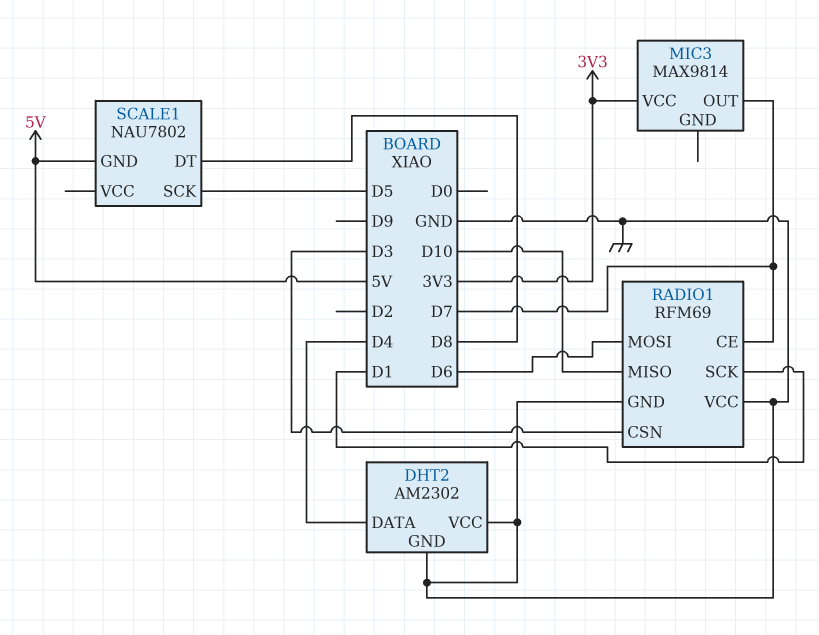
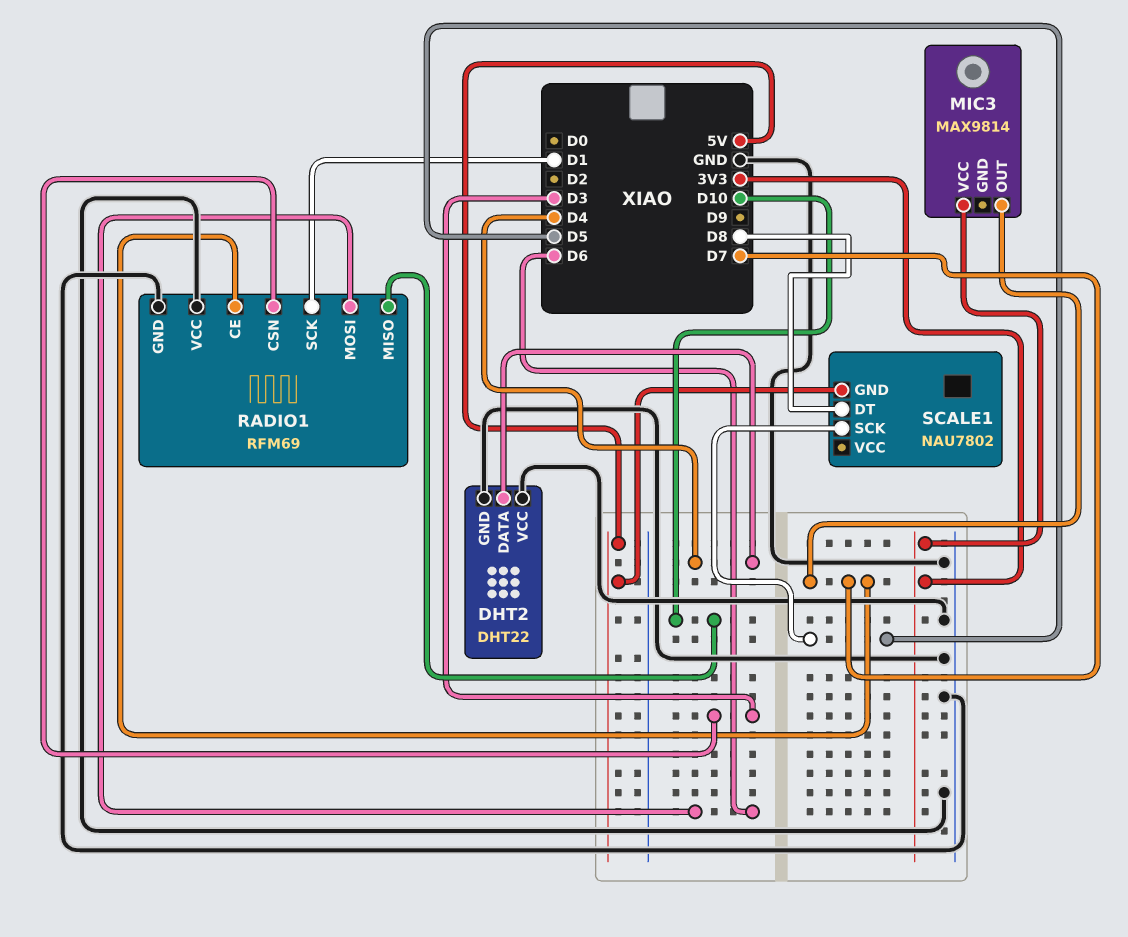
DHT2: AM2302 -> DHT22

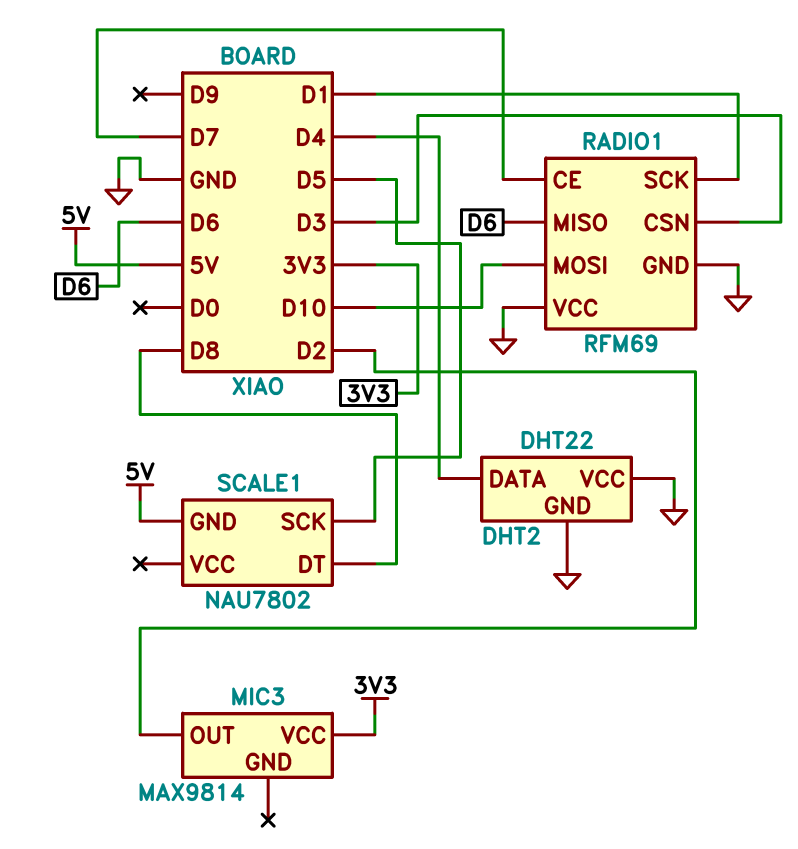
MIC3 pin OUT: D7 -> D2
RADIO1 pin MISO: D10 -> D6
RADIO1 pin MOSI: D6 -> D10

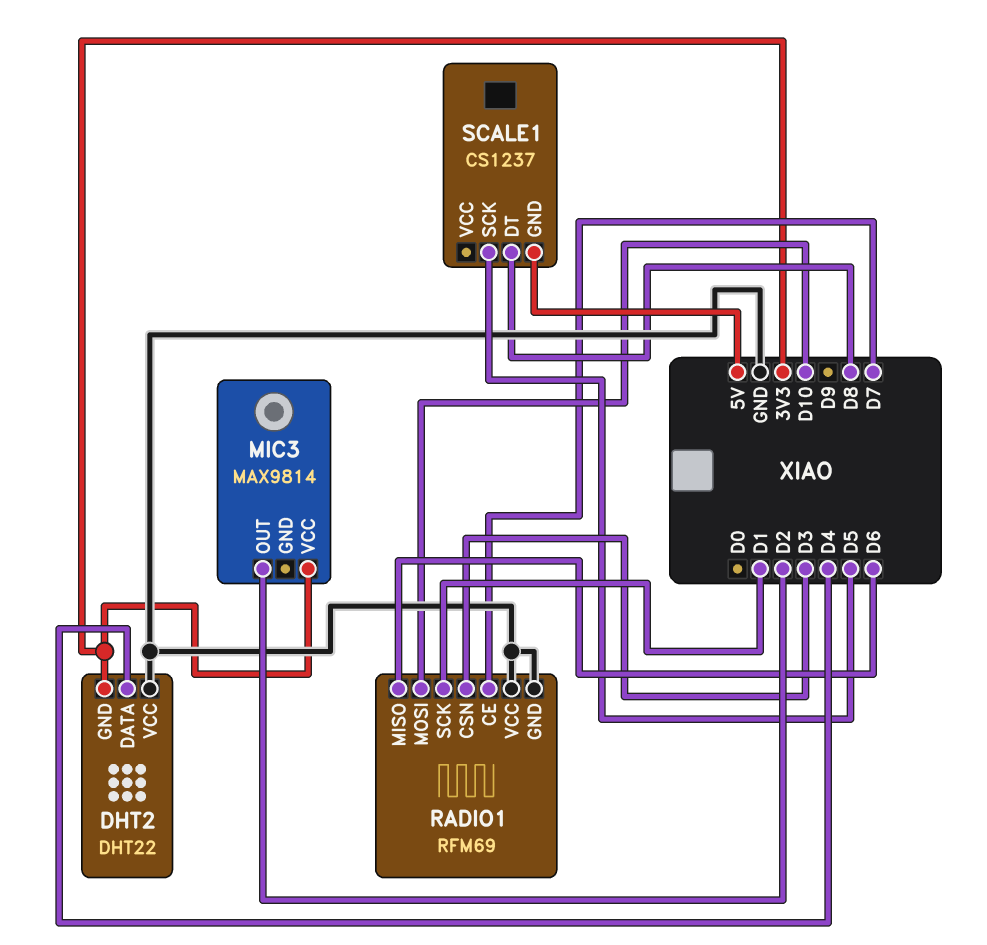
DHT2 pin GND: GND -> 3V3
SCALE1: NAU7802 -> CS1237

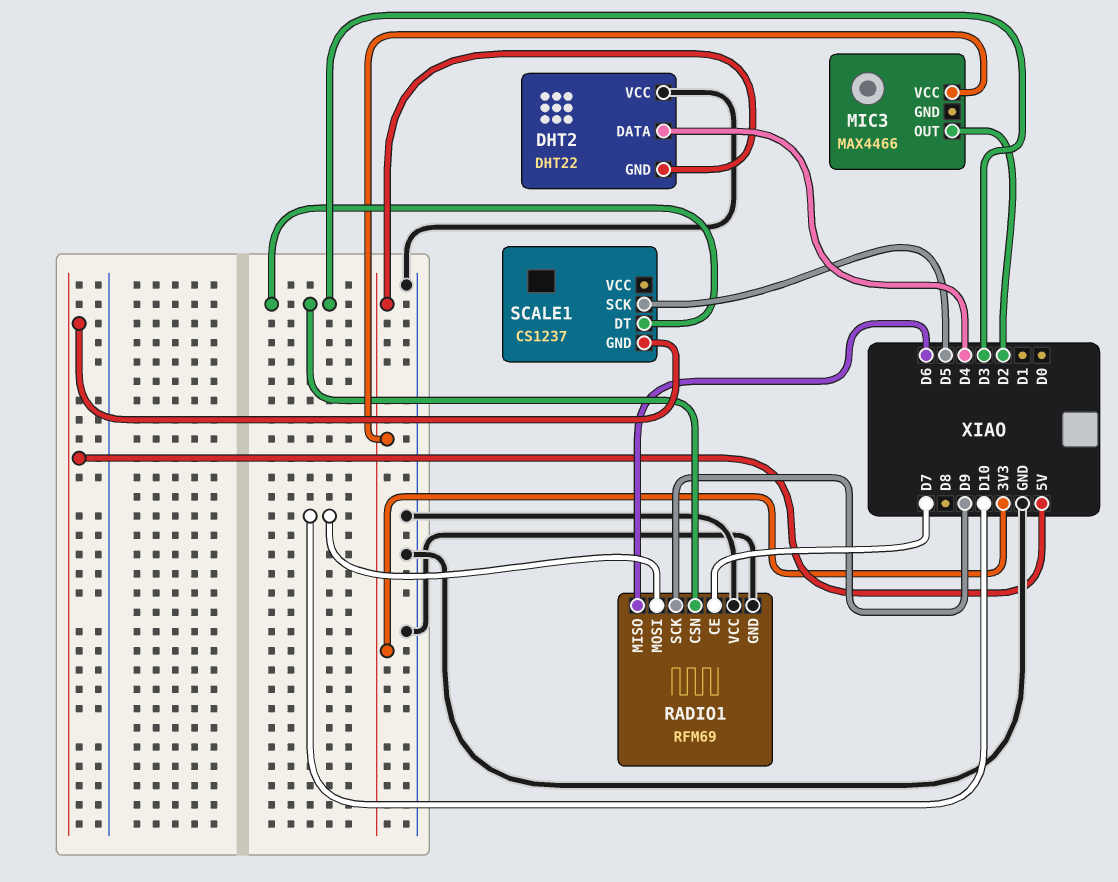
MIC3: MAX9814 -> MAX4466
RADIO1 pin SCK: D1 -> D9
SCALE1 pin DT: D8 -> D3

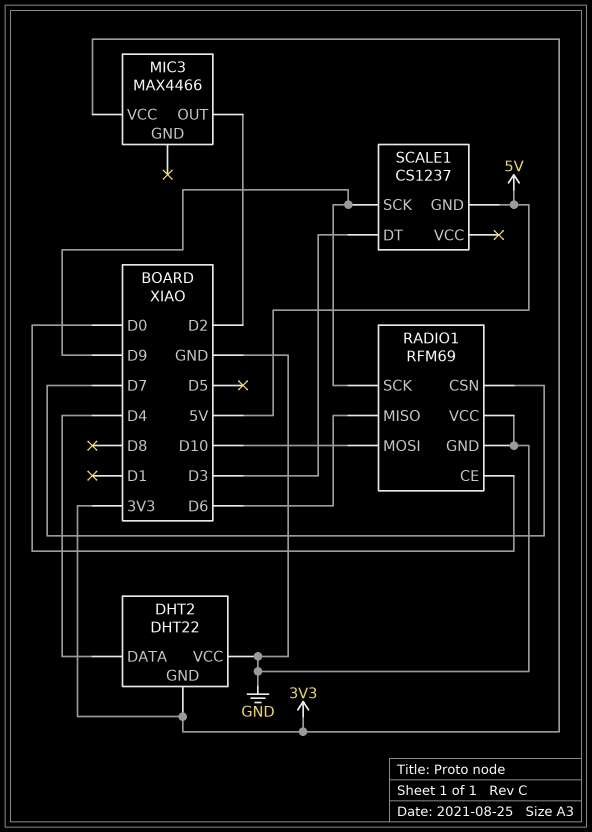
RADIO1 pin CE: D7 -> D0
RADIO1 pin CSN: D3 -> D7
SCALE1 pin SCK: D5 -> D9

